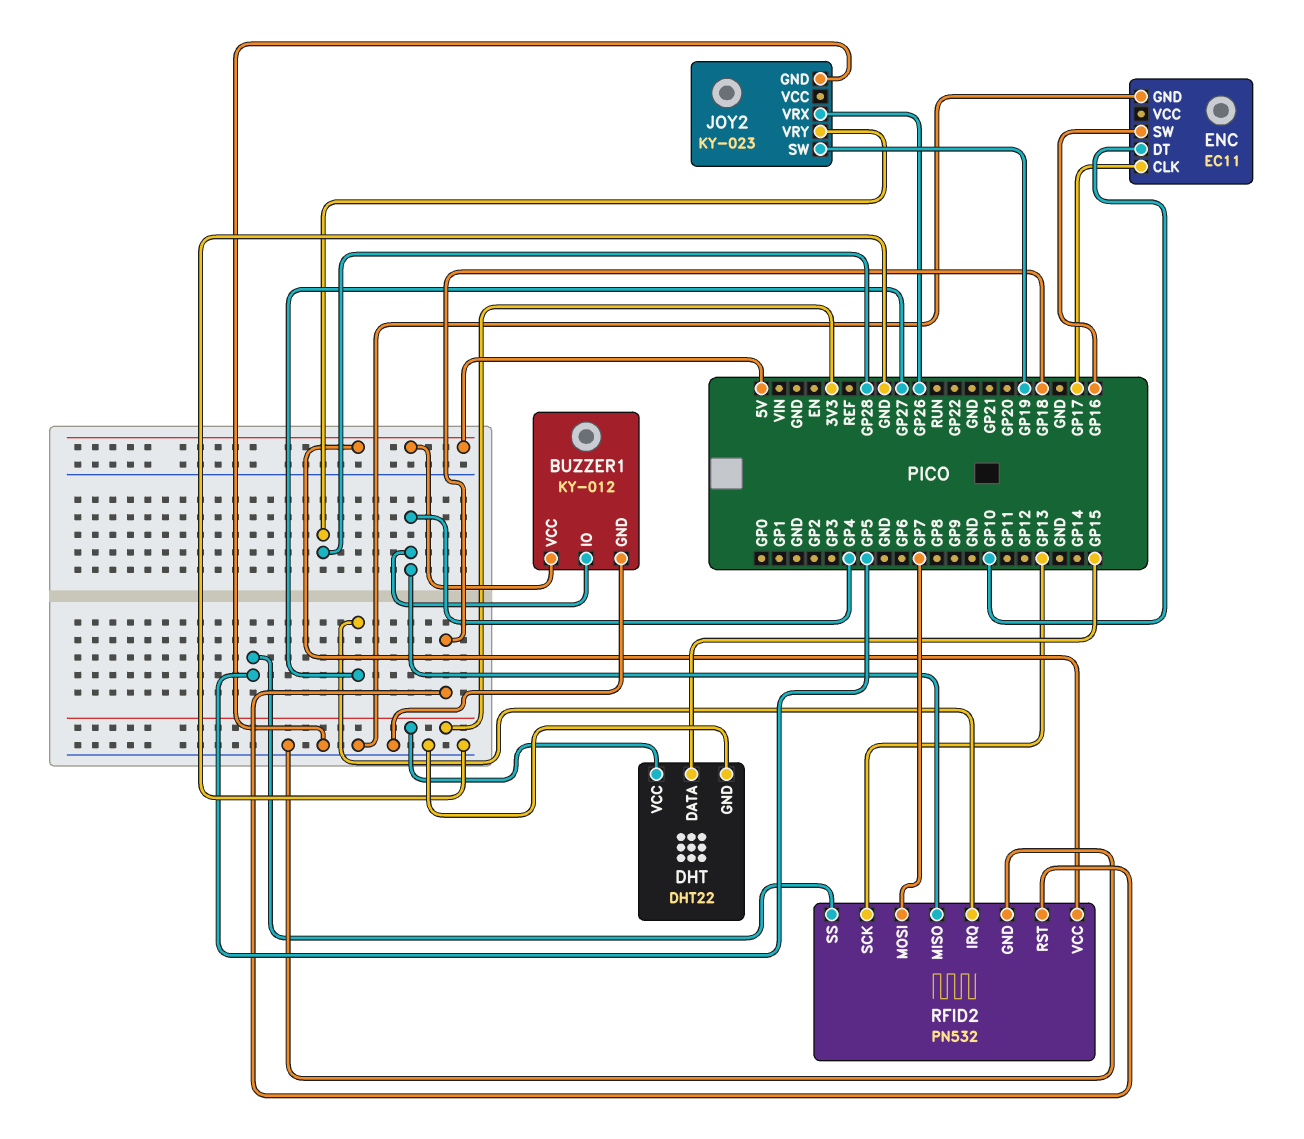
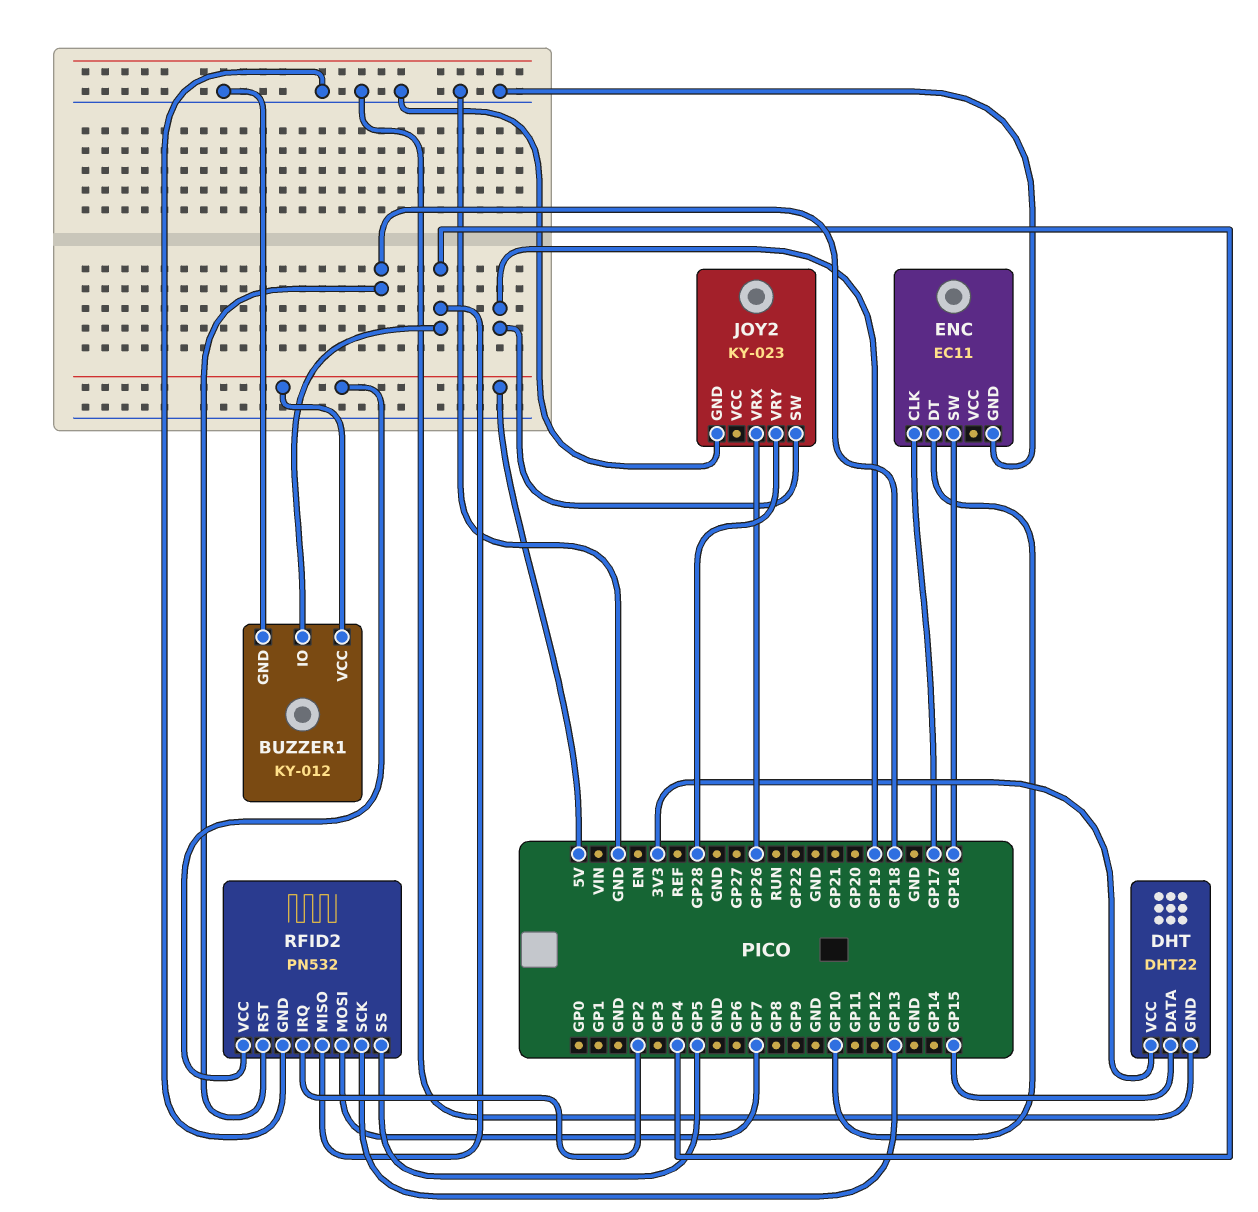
RFID2 pin IRQ: GP27 -> GP2

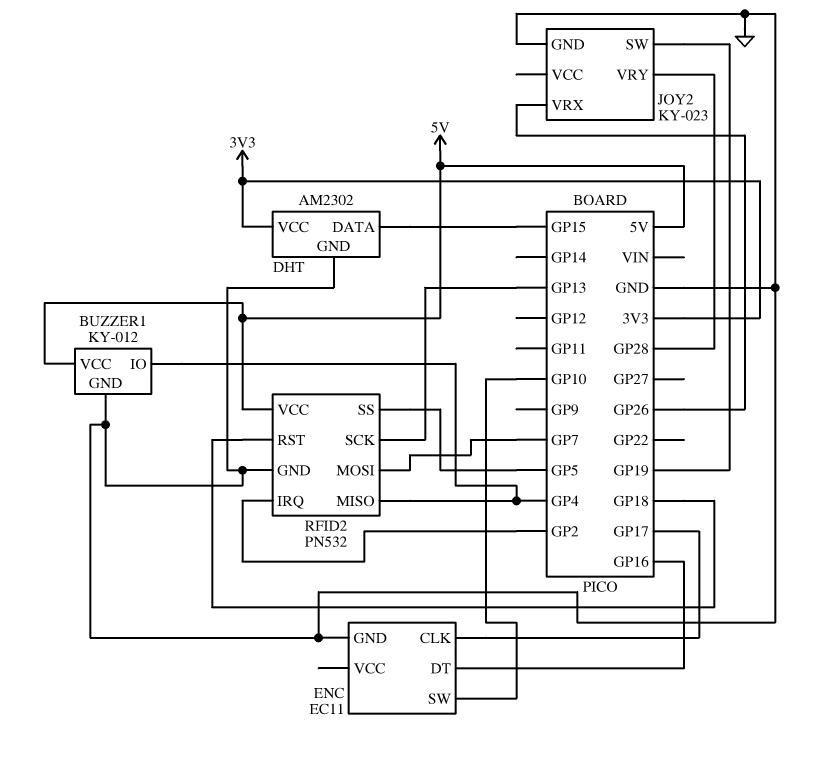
DHT: DHT22 -> AM2302
ENC pin DT: GP10 -> GP16
ENC pin SW: GP16 -> GP10

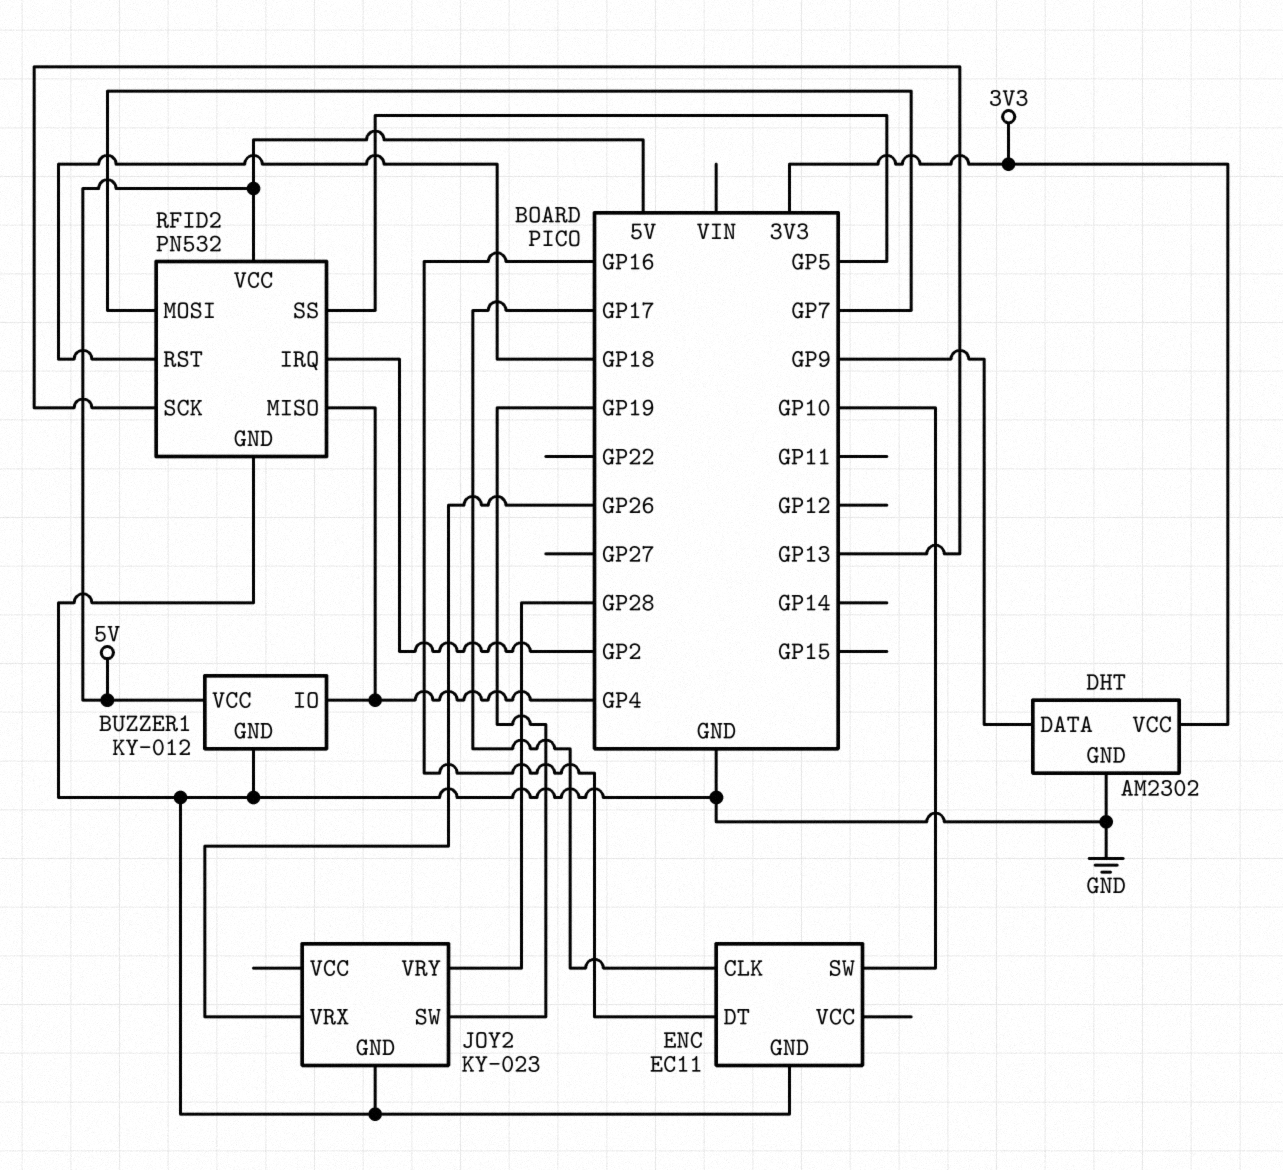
DHT pin DATA: GP15 -> GP9

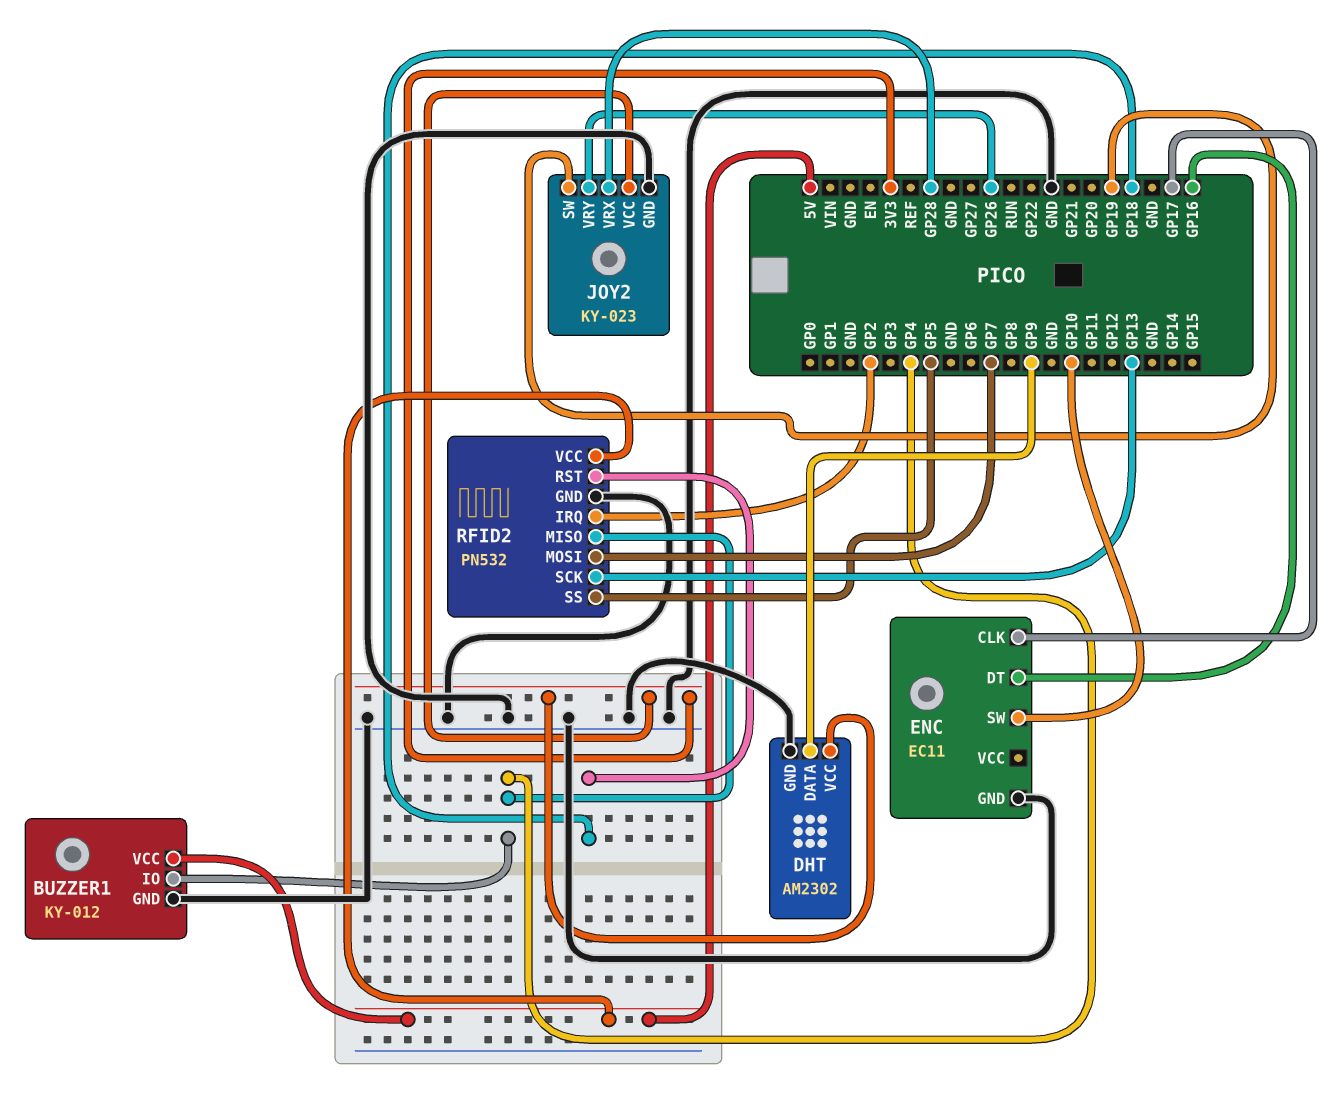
JOY2 pin VCC: none -> 3V3
JOY2 pin VRX: GP26 -> GP28
JOY2 pin VRY: GP28 -> GP26

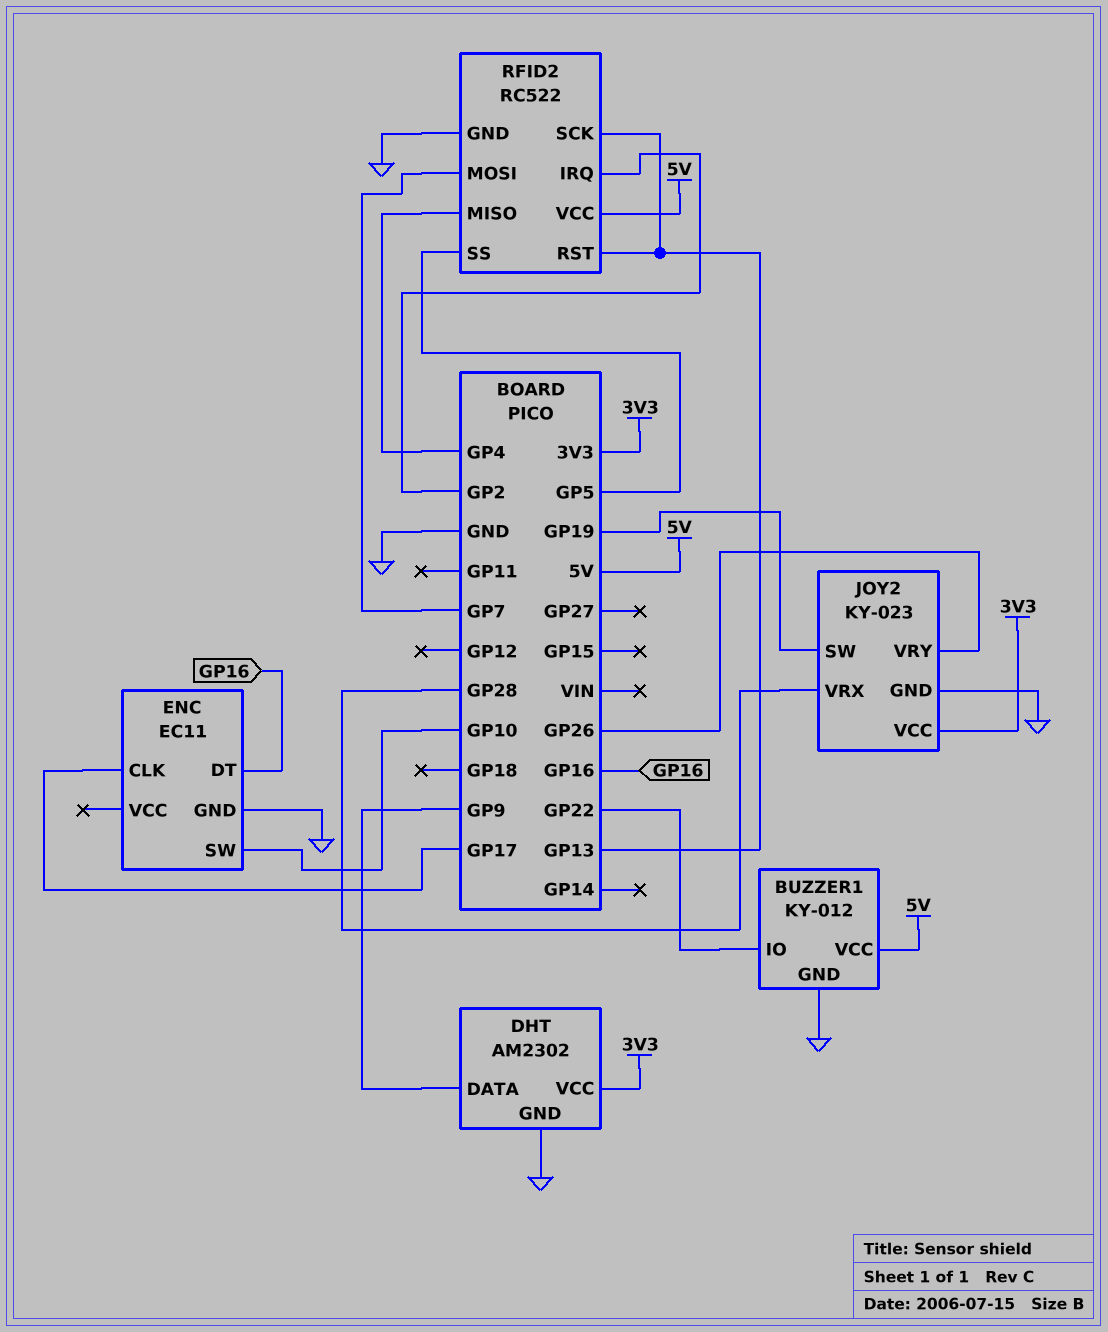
BUZZER1 pin IO: GP4 -> GP22
RFID2: PN532 -> RC522
RFID2 pin RST: GP18 -> GP13

